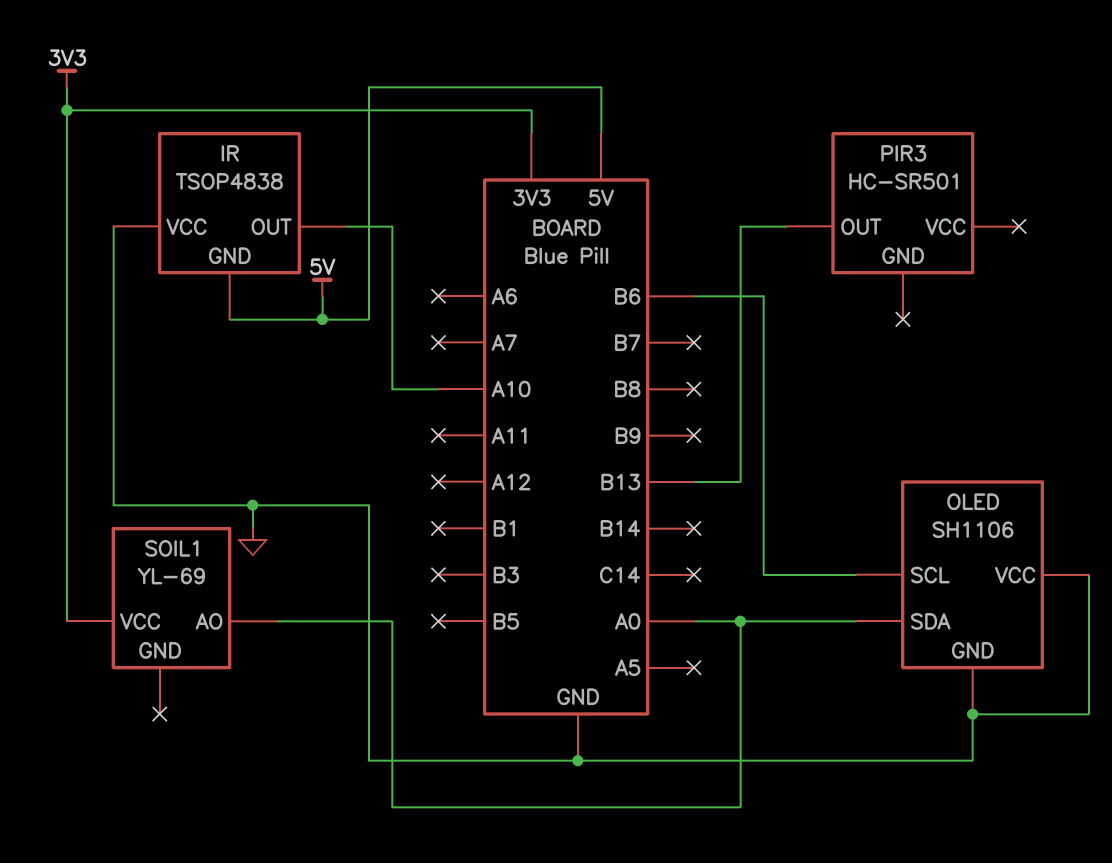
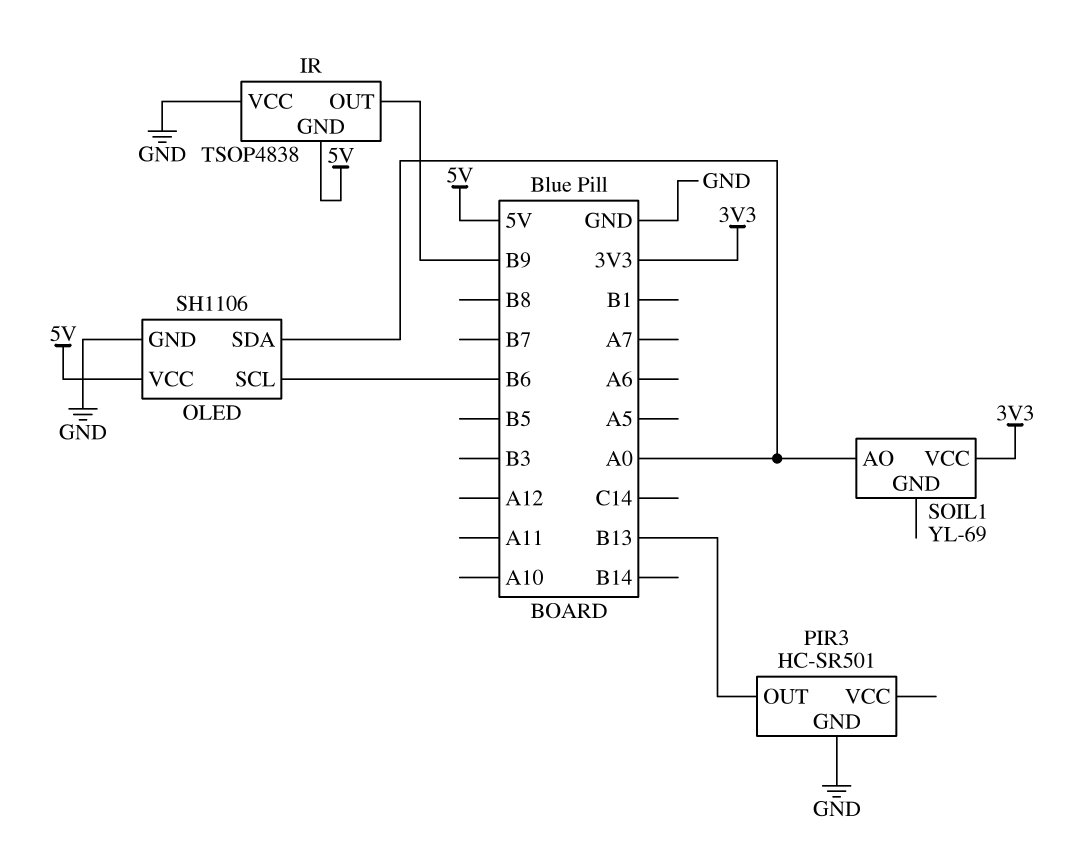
IR pin OUT: A10 -> B9
OLED pin VCC: GND -> 5V
PIR3 pin GND: none -> GND

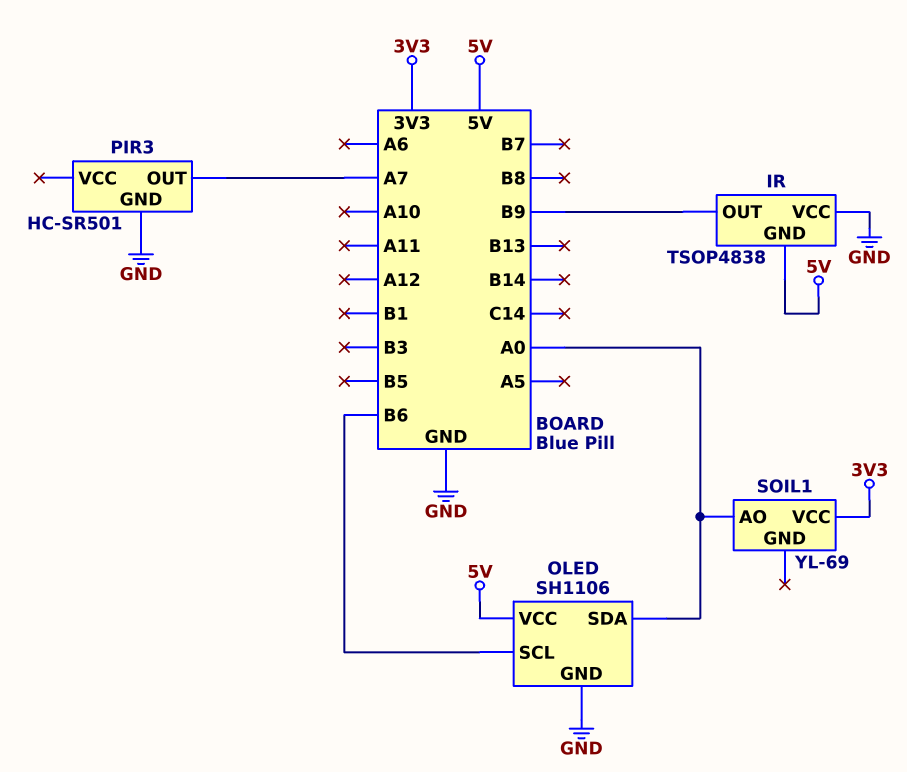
PIR3 pin OUT: B13 -> A7

